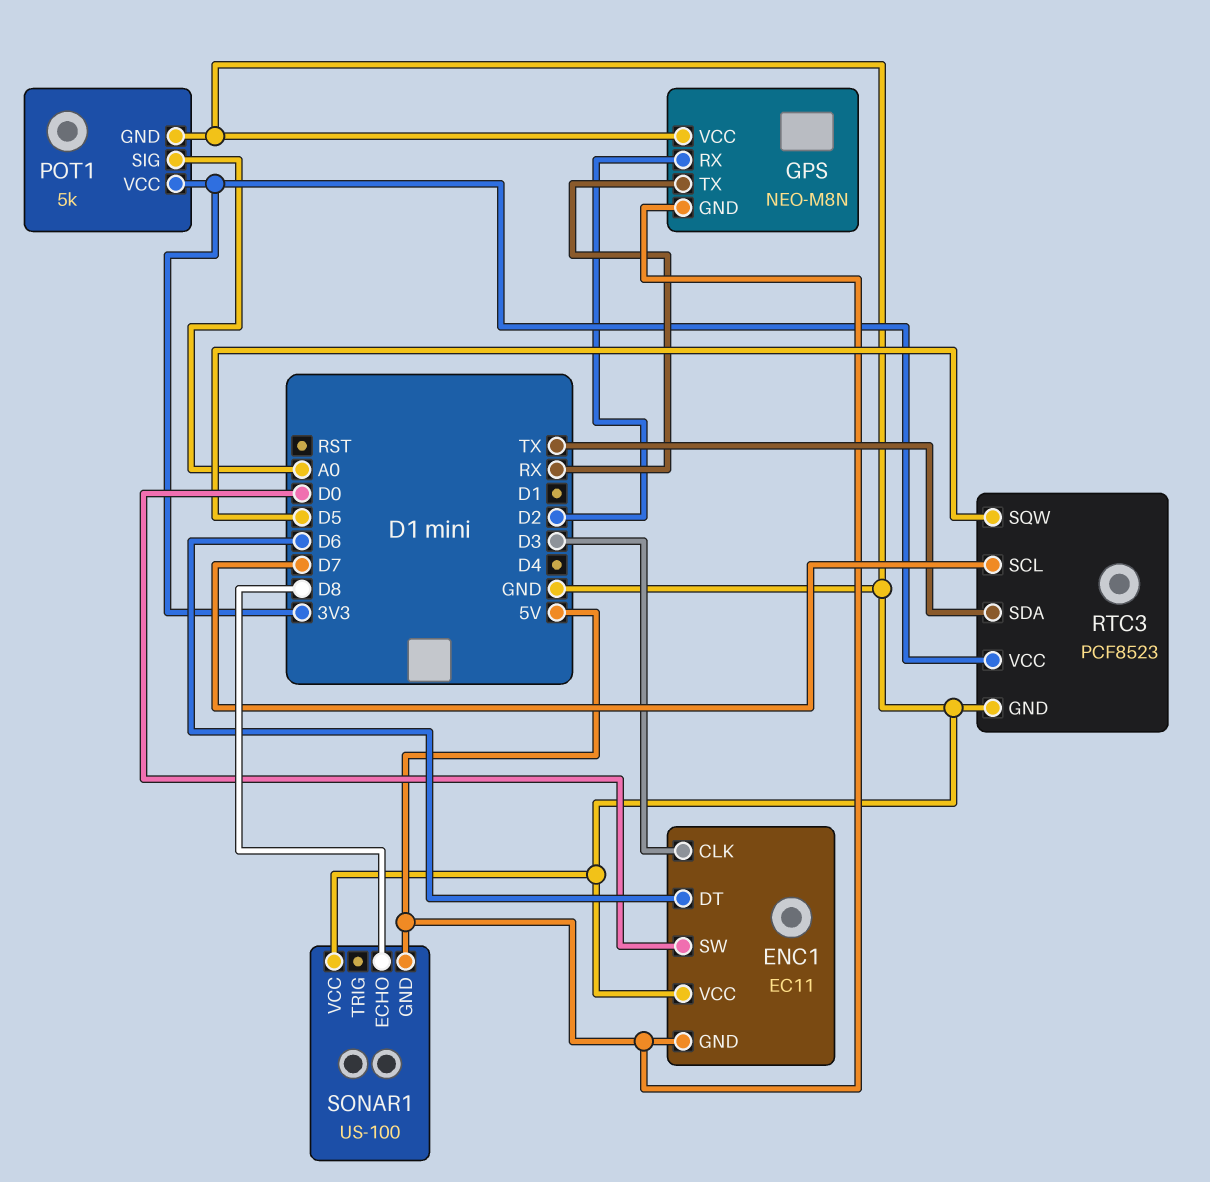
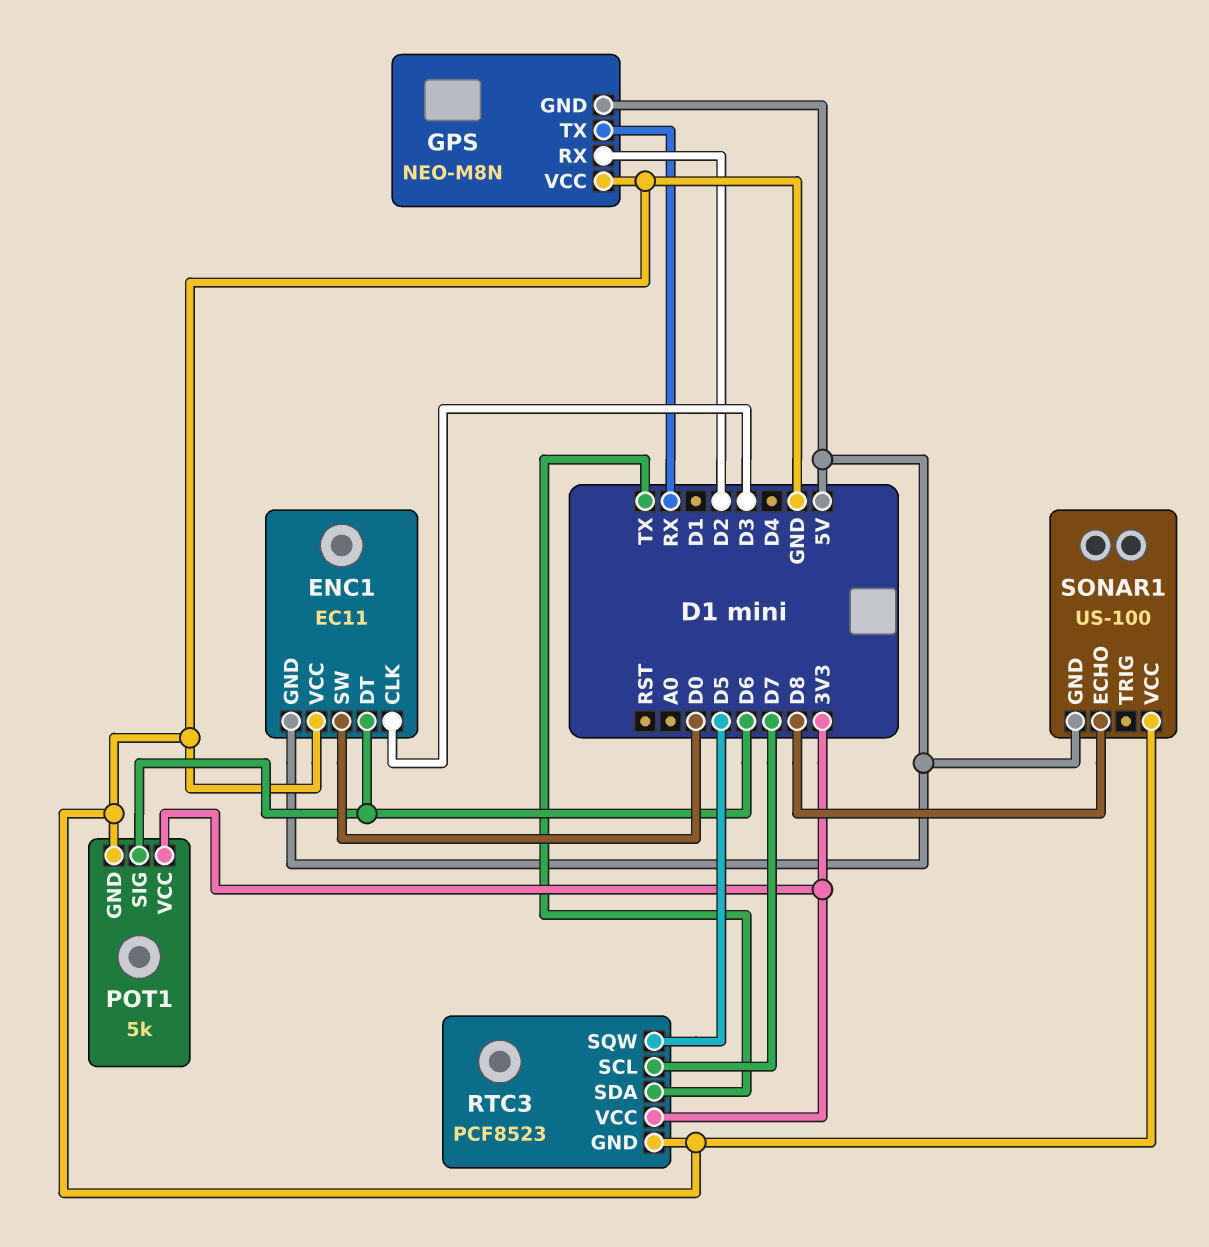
POT1 pin SIG: A0 -> D6

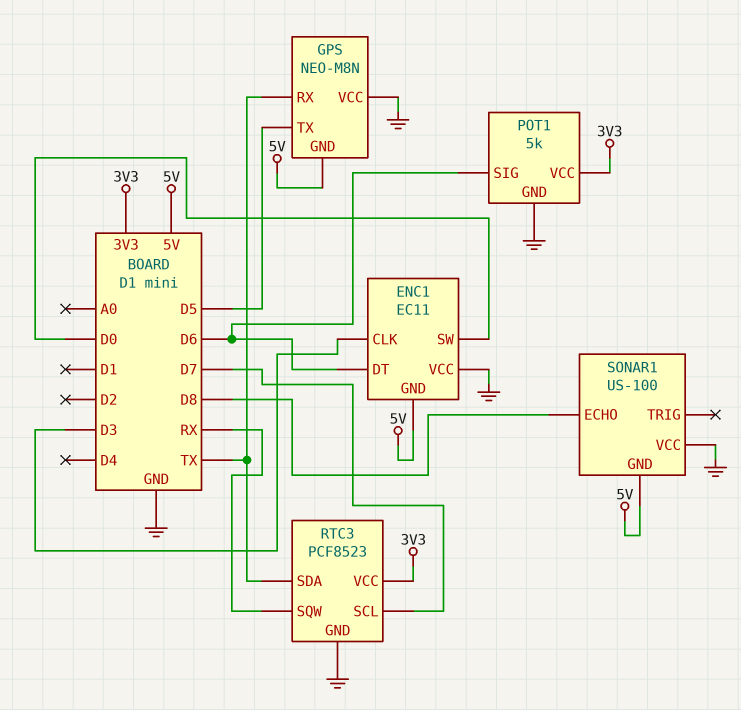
GPS pin RX: D2 -> TX
GPS pin TX: RX -> D5
RTC3 pin SQW: D5 -> RX

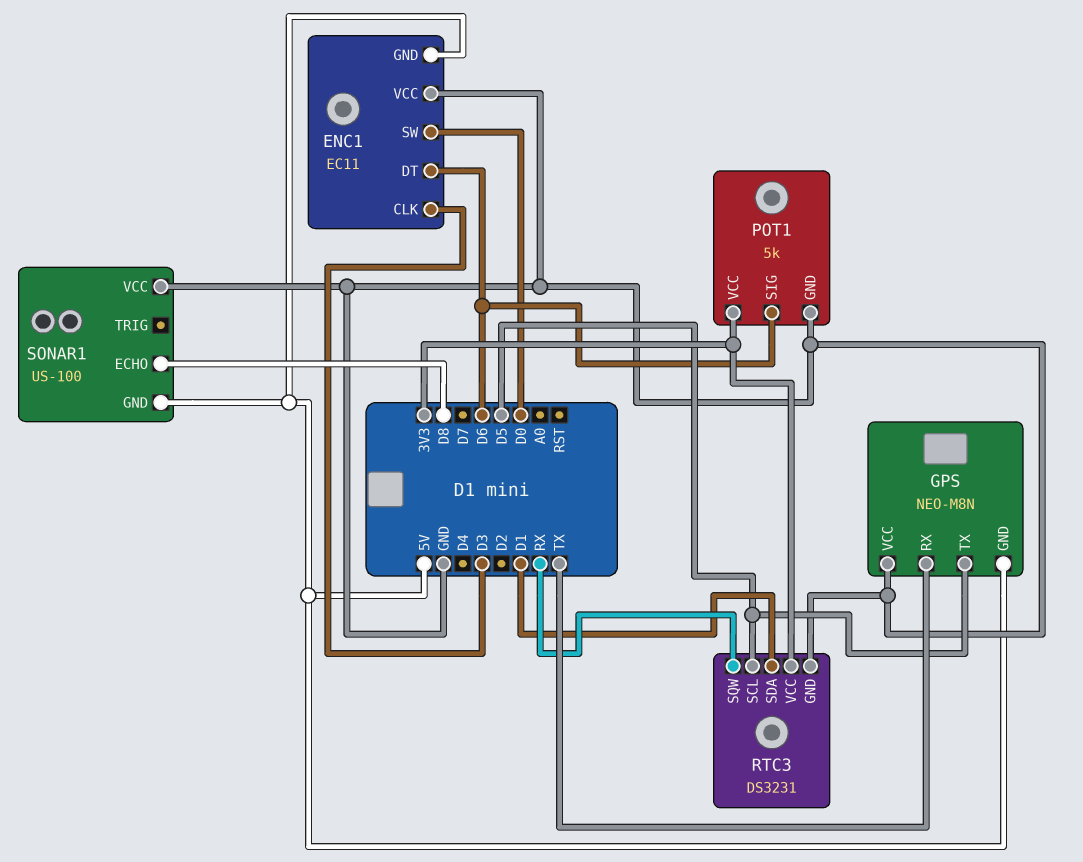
RTC3: PCF8523 -> DS3231
RTC3 pin SCL: D7 -> D5
RTC3 pin SDA: TX -> D1

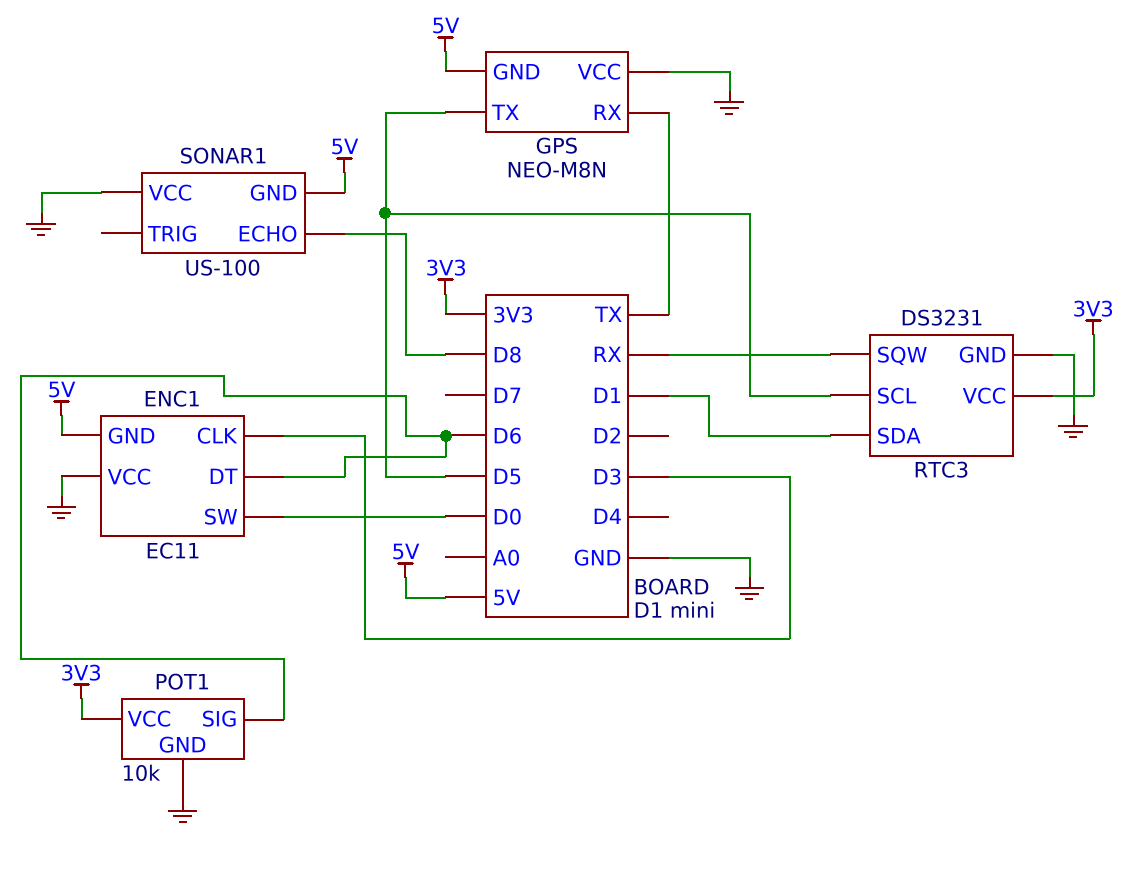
POT1: 5k -> 10k

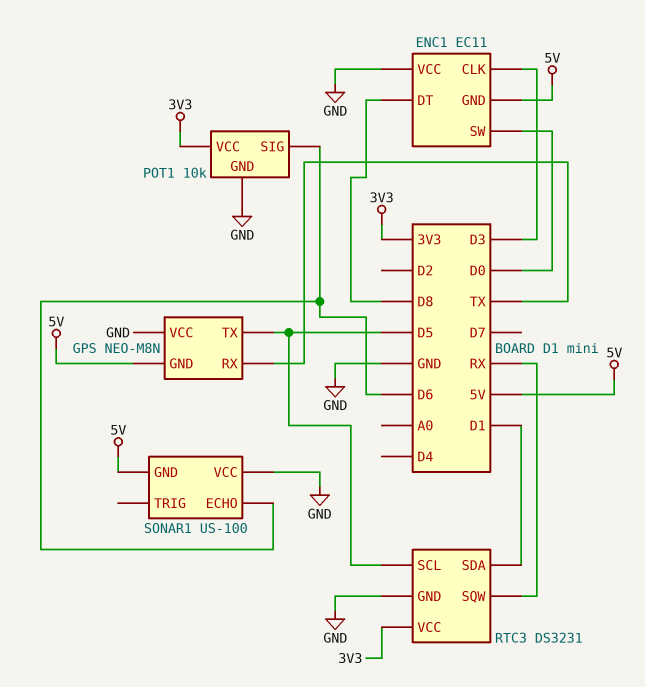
ENC1 pin DT: D6 -> D8
SONAR1 pin ECHO: D8 -> D6

